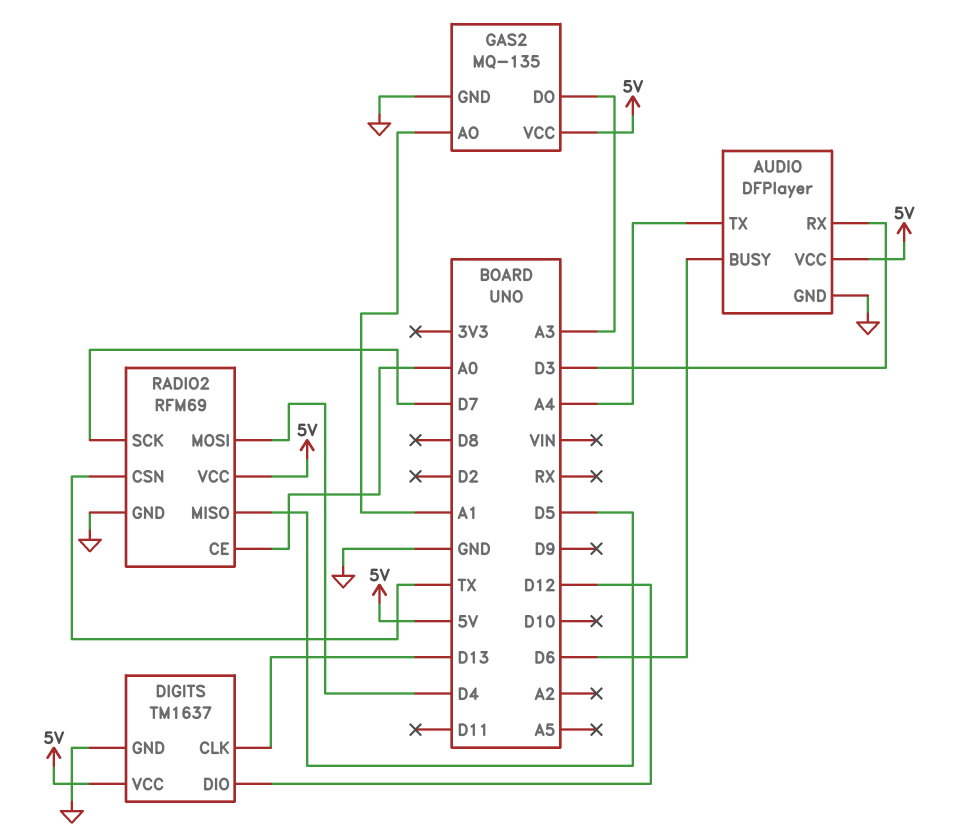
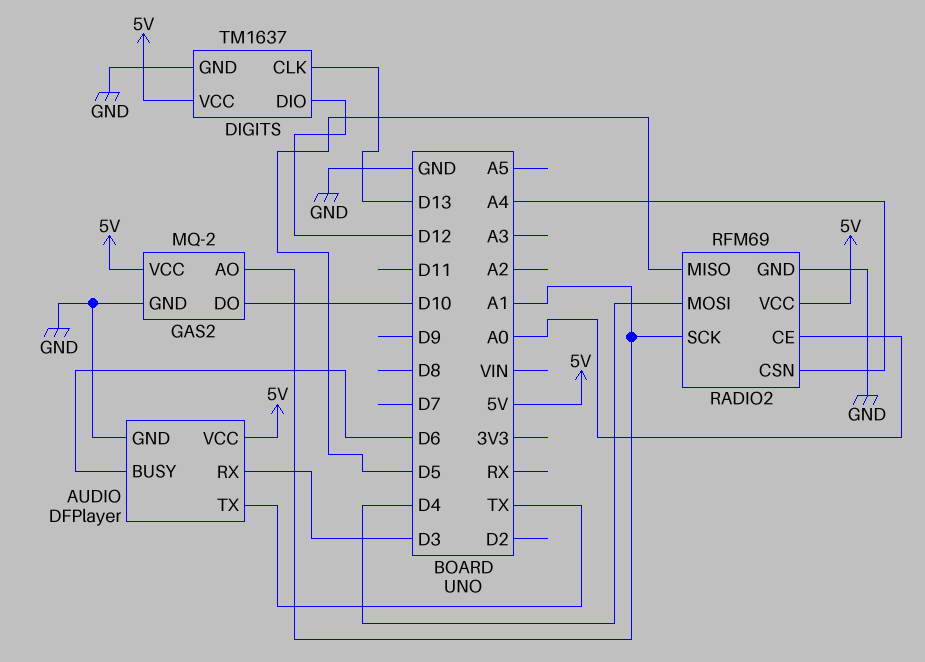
AUDIO pin TX: A4 -> TX
GAS2: MQ-135 -> MQ-2
GAS2 pin DO: A3 -> D10
RADIO2 pin CSN: TX -> A4
RADIO2 pin SCK: D7 -> A1

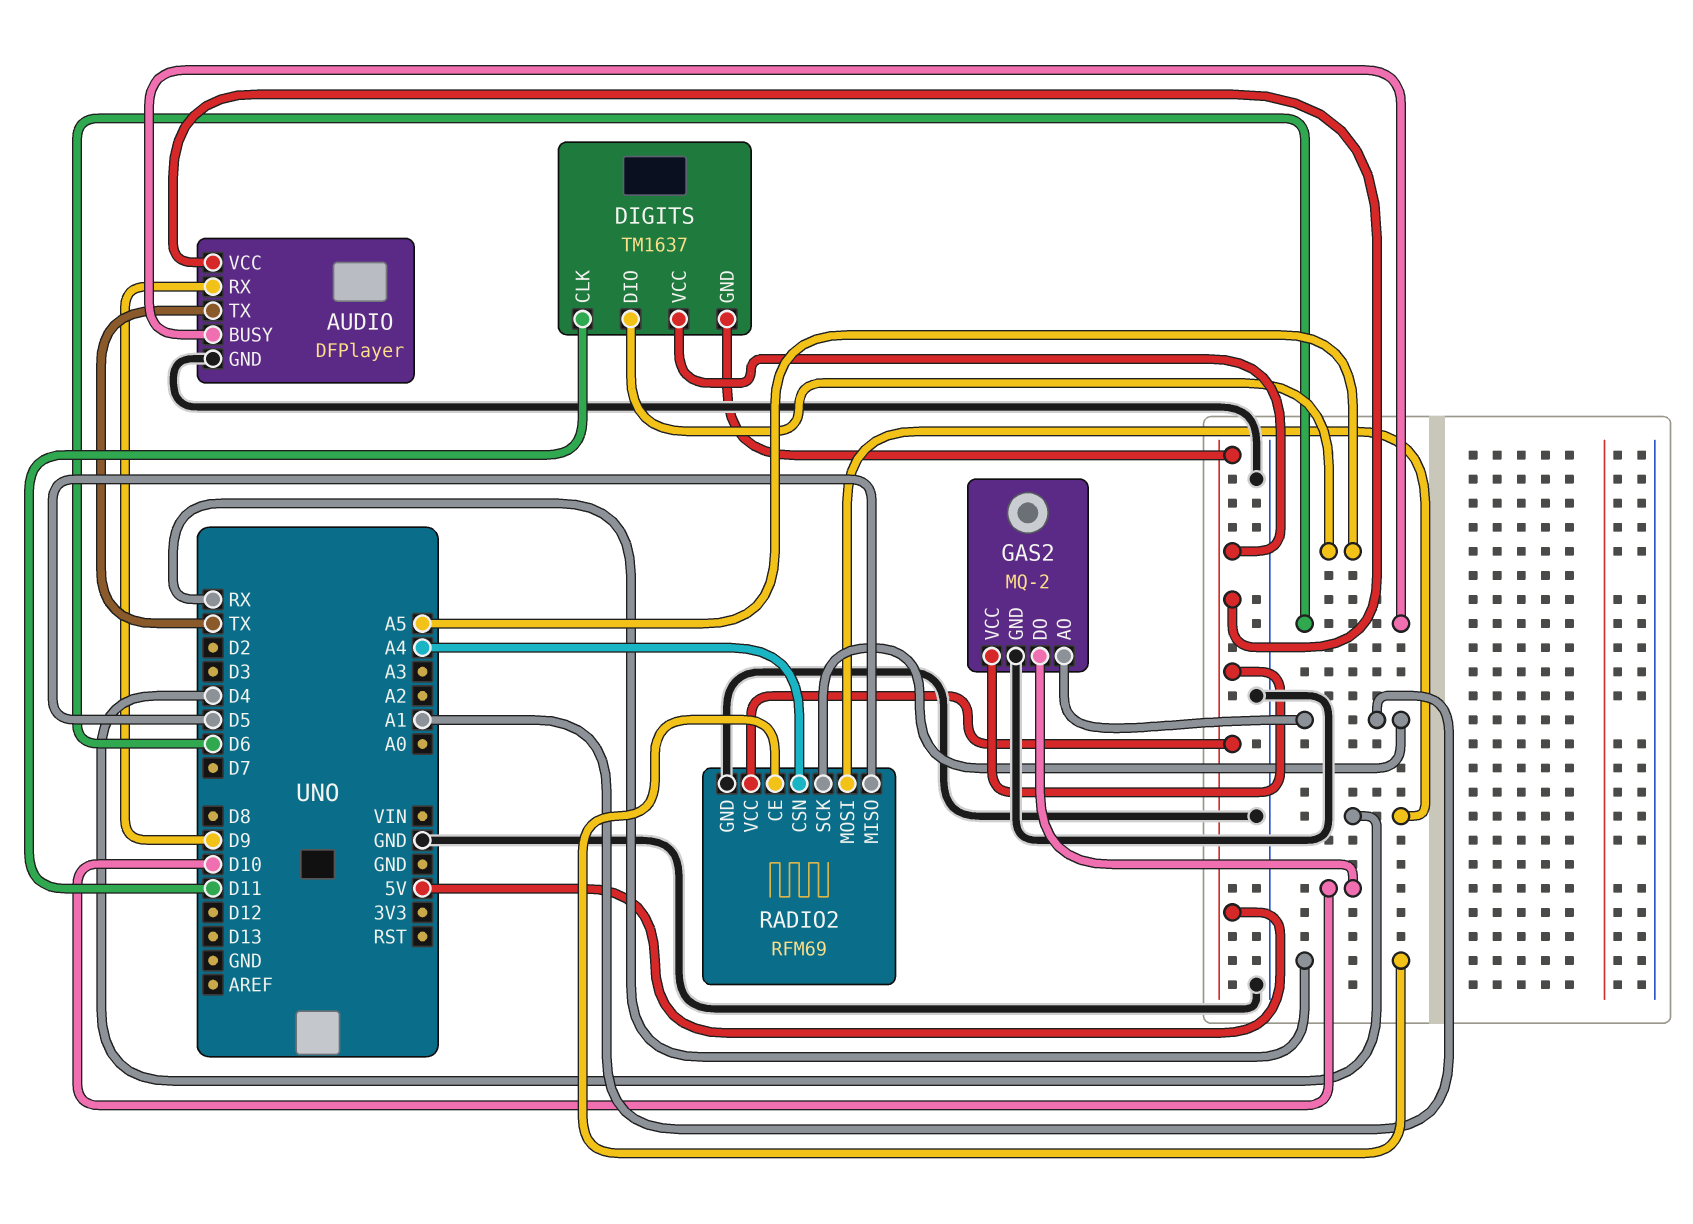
AUDIO pin RX: D3 -> D9
DIGITS pin CLK: D13 -> D11
DIGITS pin DIO: D12 -> A5
DIGITS pin GND: GND -> 5V
RADIO2 pin CE: A0 -> RX

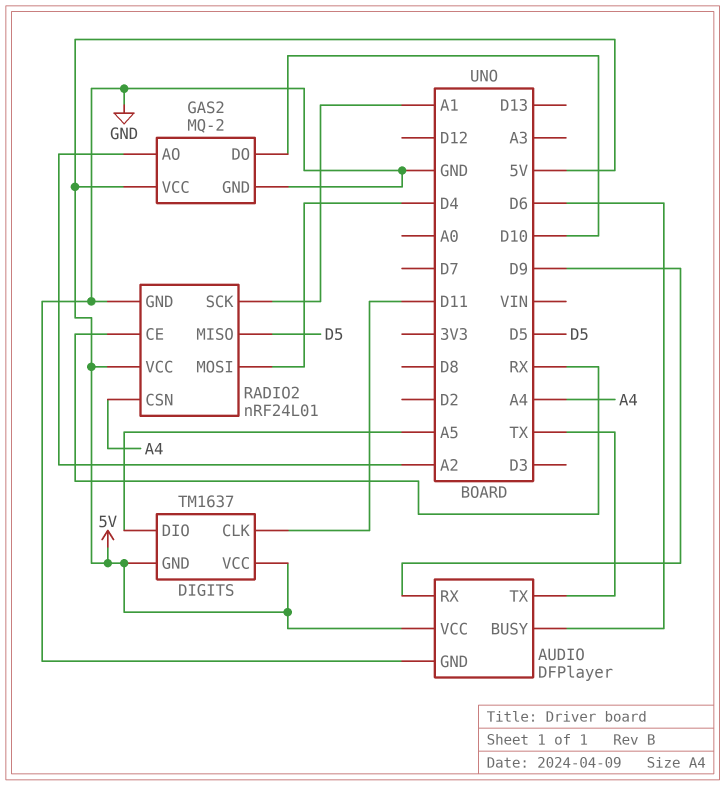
GAS2 pin AO: A1 -> A2
RADIO2: RFM69 -> nRF24L01

